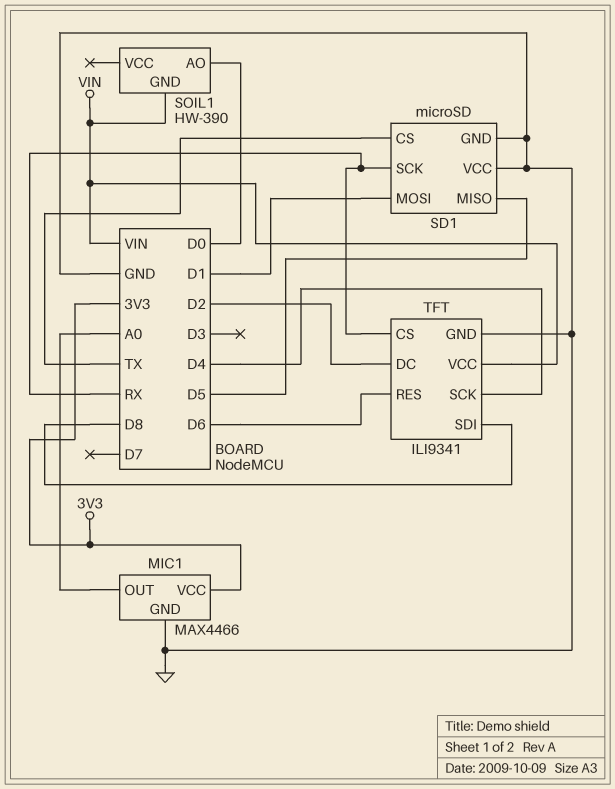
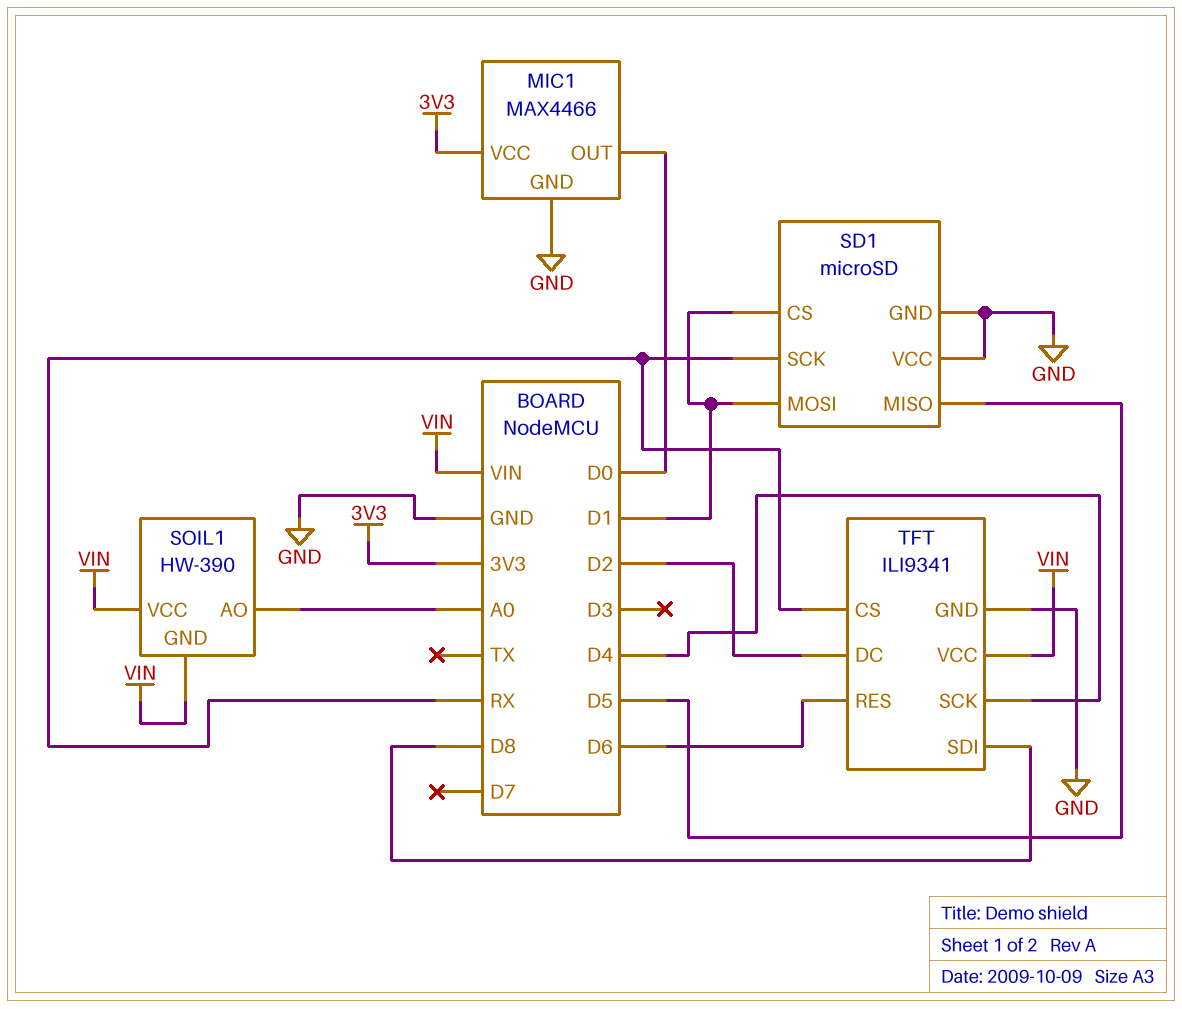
MIC1 pin OUT: A0 -> D0
SD1 pin CS: TX -> D1
SOIL1 pin AO: D0 -> A0
SOIL1 pin VCC: none -> VIN

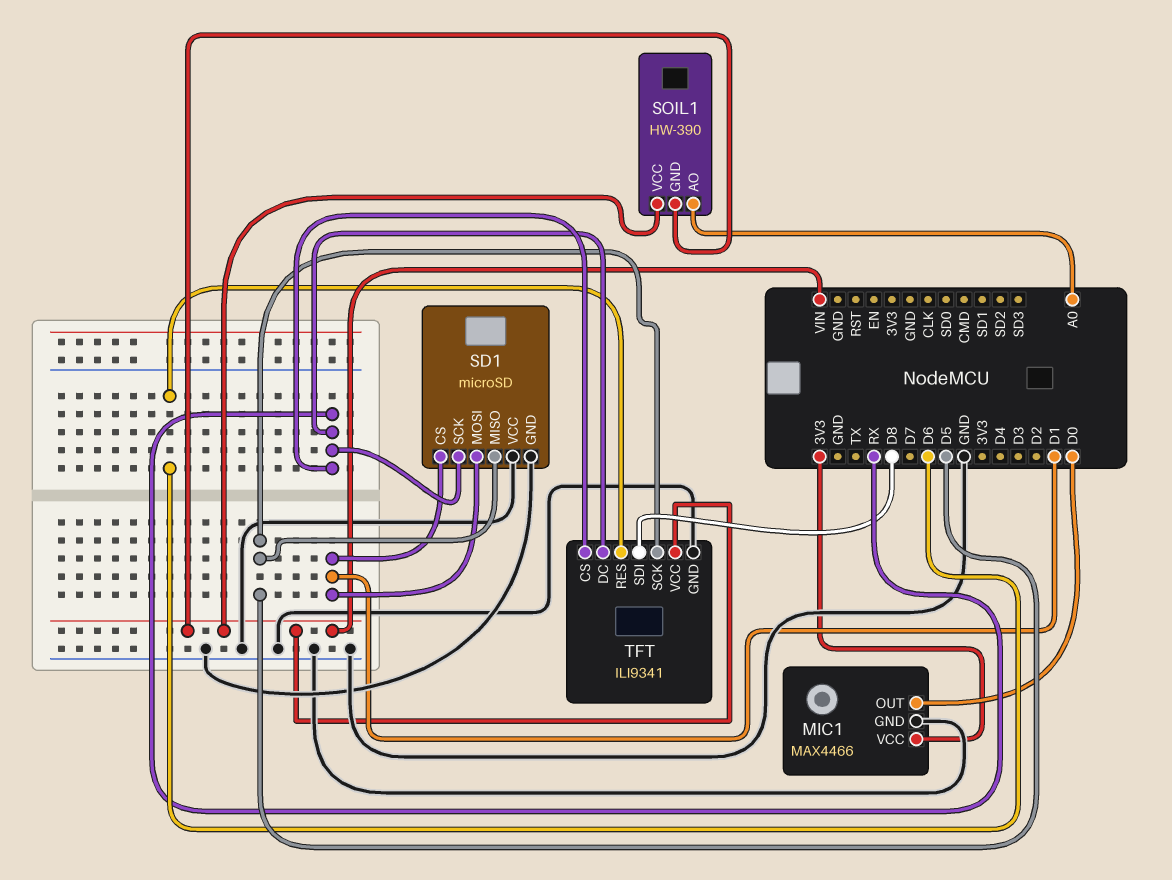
TFT pin DC: D2 -> RX
TFT pin SCK: D4 -> D5

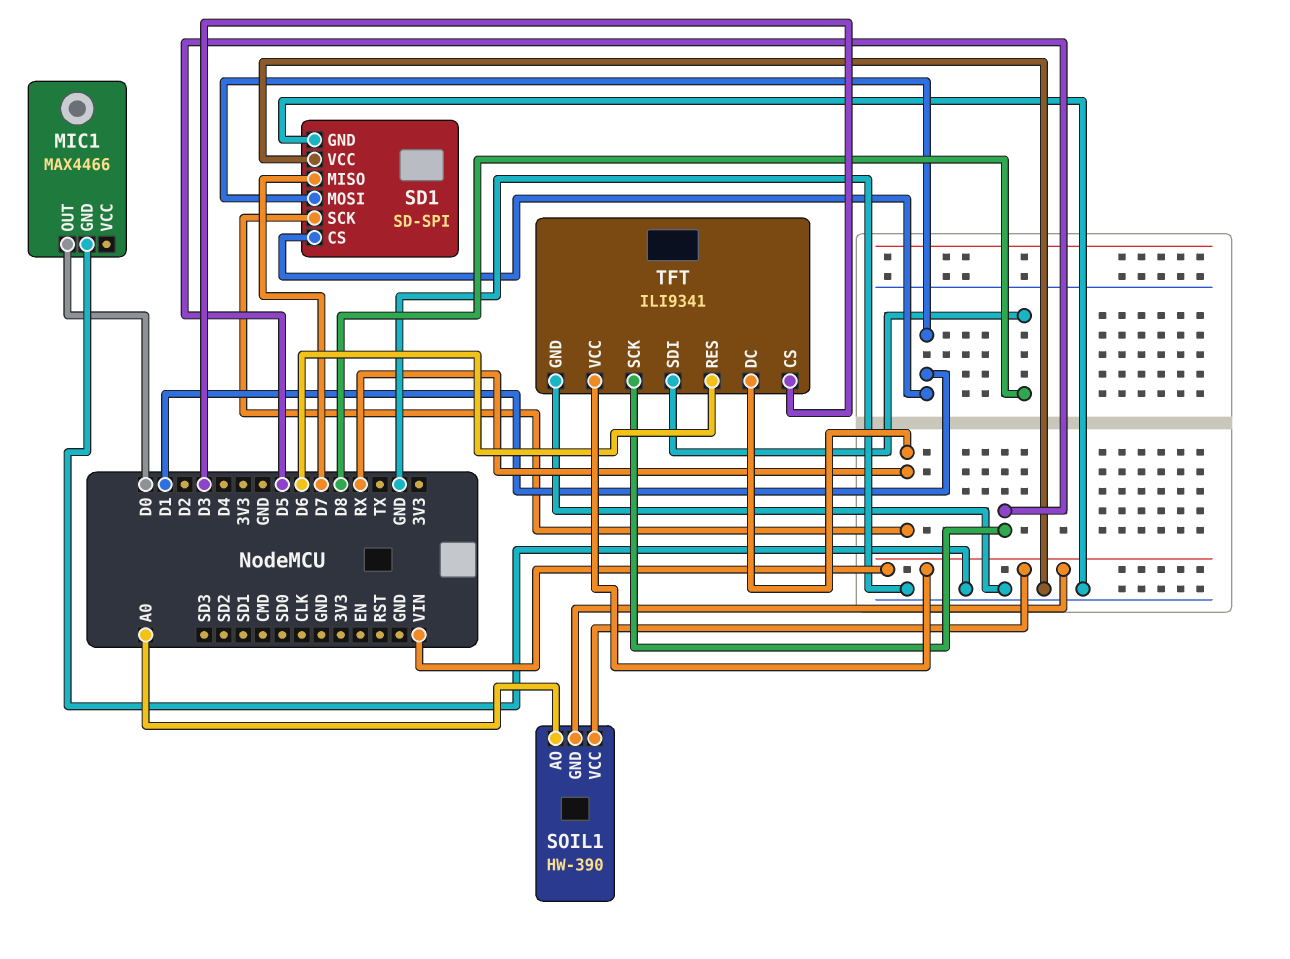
MIC1 pin VCC: 3V3 -> none
SD1: microSD -> SD-SPI
SD1 pin MISO: D5 -> D7
TFT pin CS: RX -> D3

